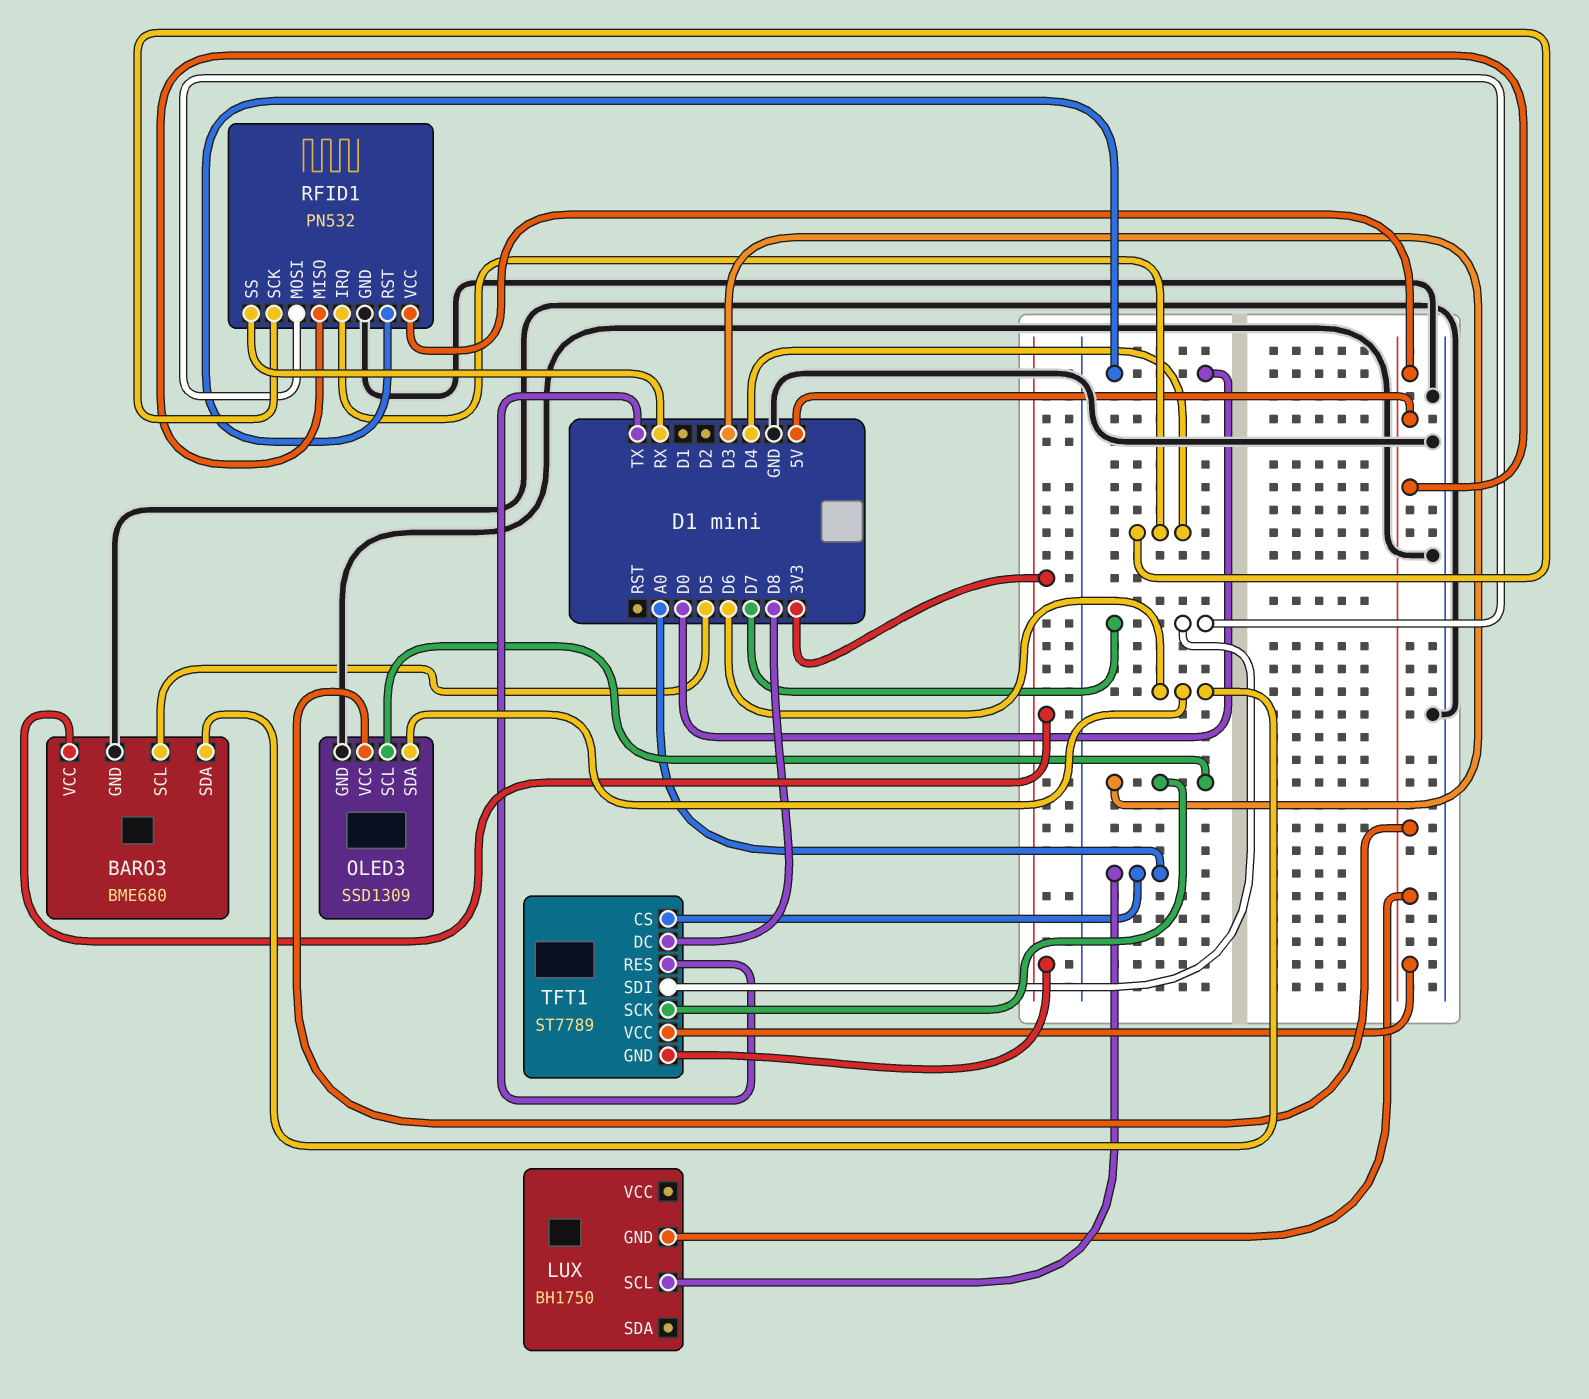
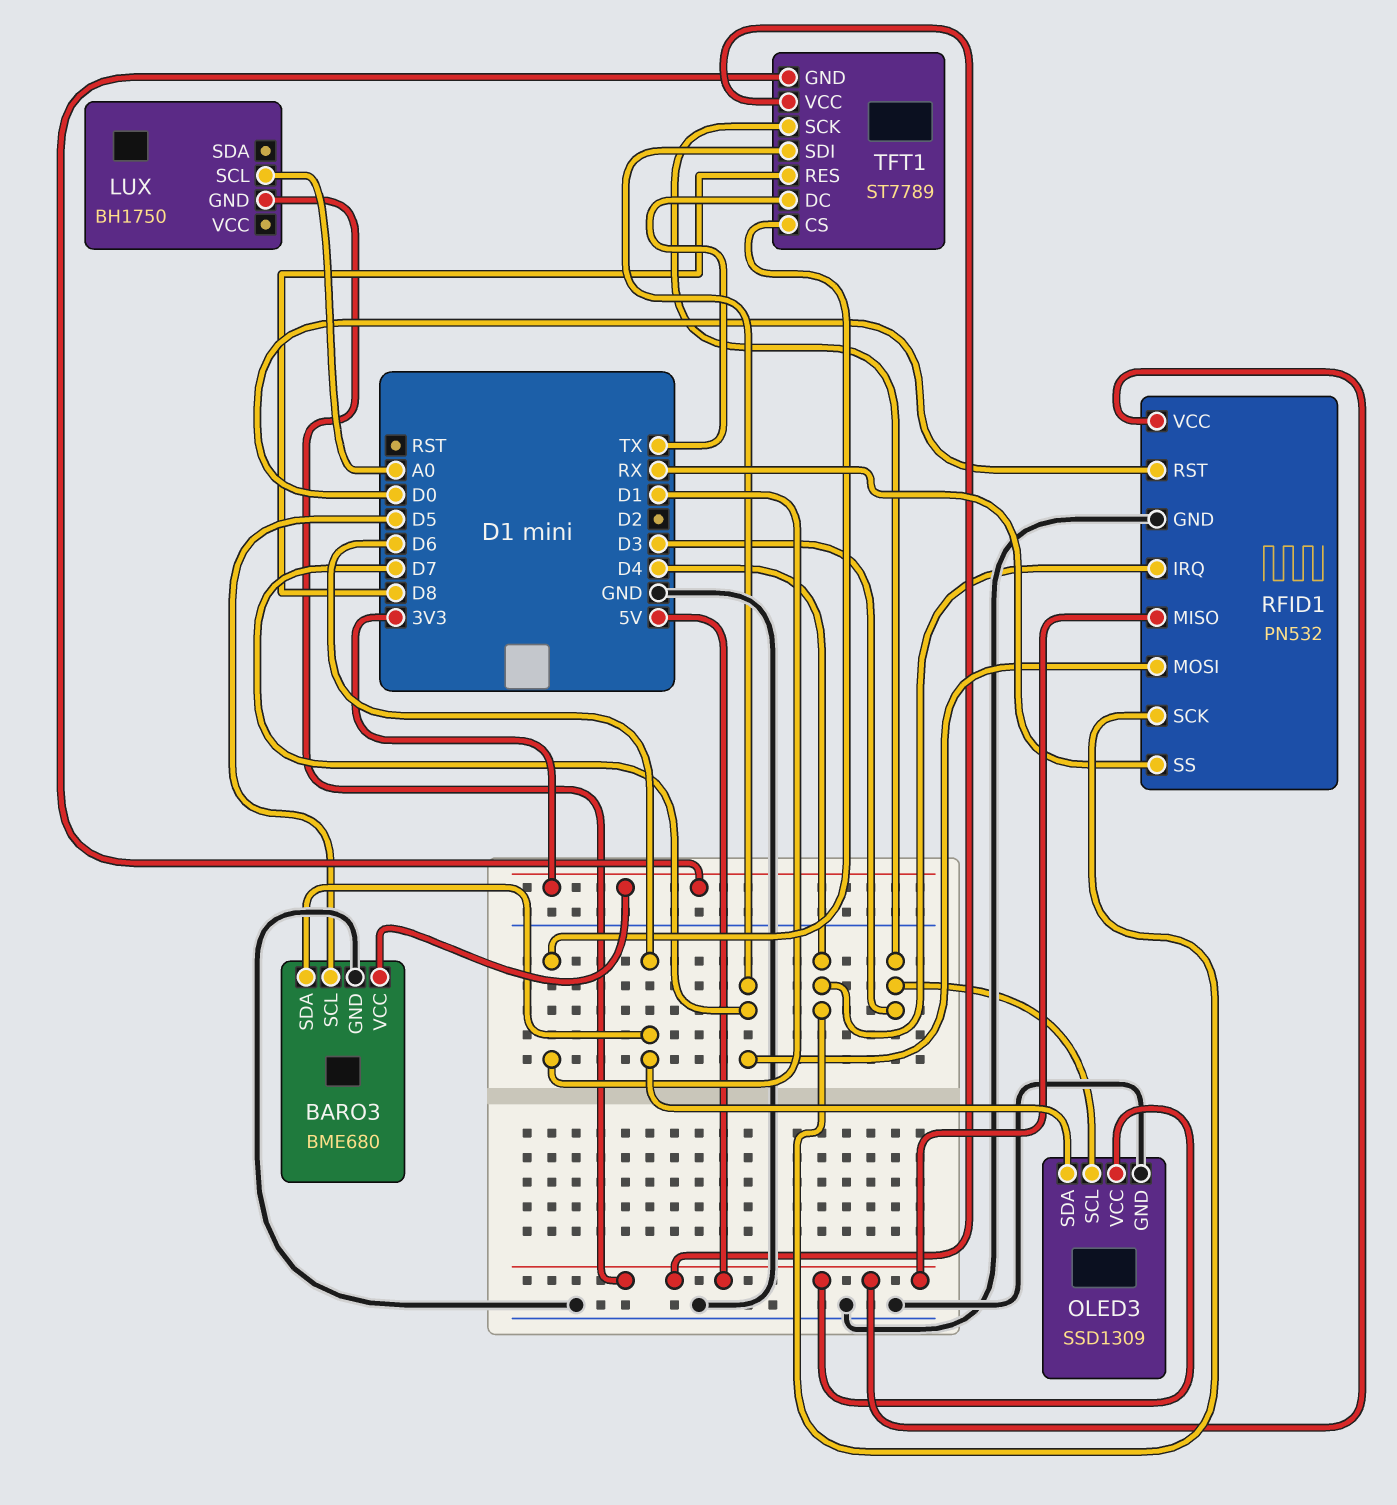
TFT1 pin CS: A0 -> D1
TFT1 pin DC: D8 -> TX
TFT1 pin RES: TX -> D8

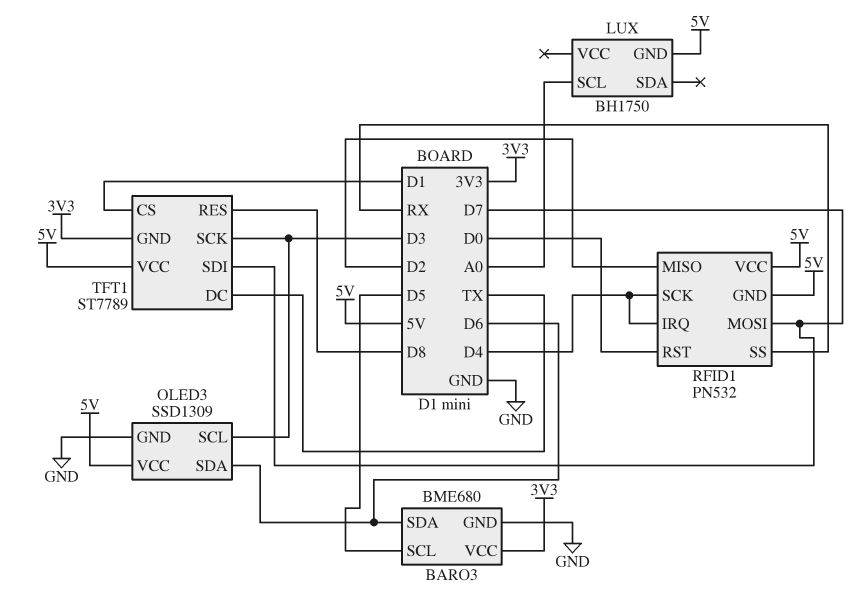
RFID1 pin GND: GND -> 5V
RFID1 pin MISO: 5V -> D2

